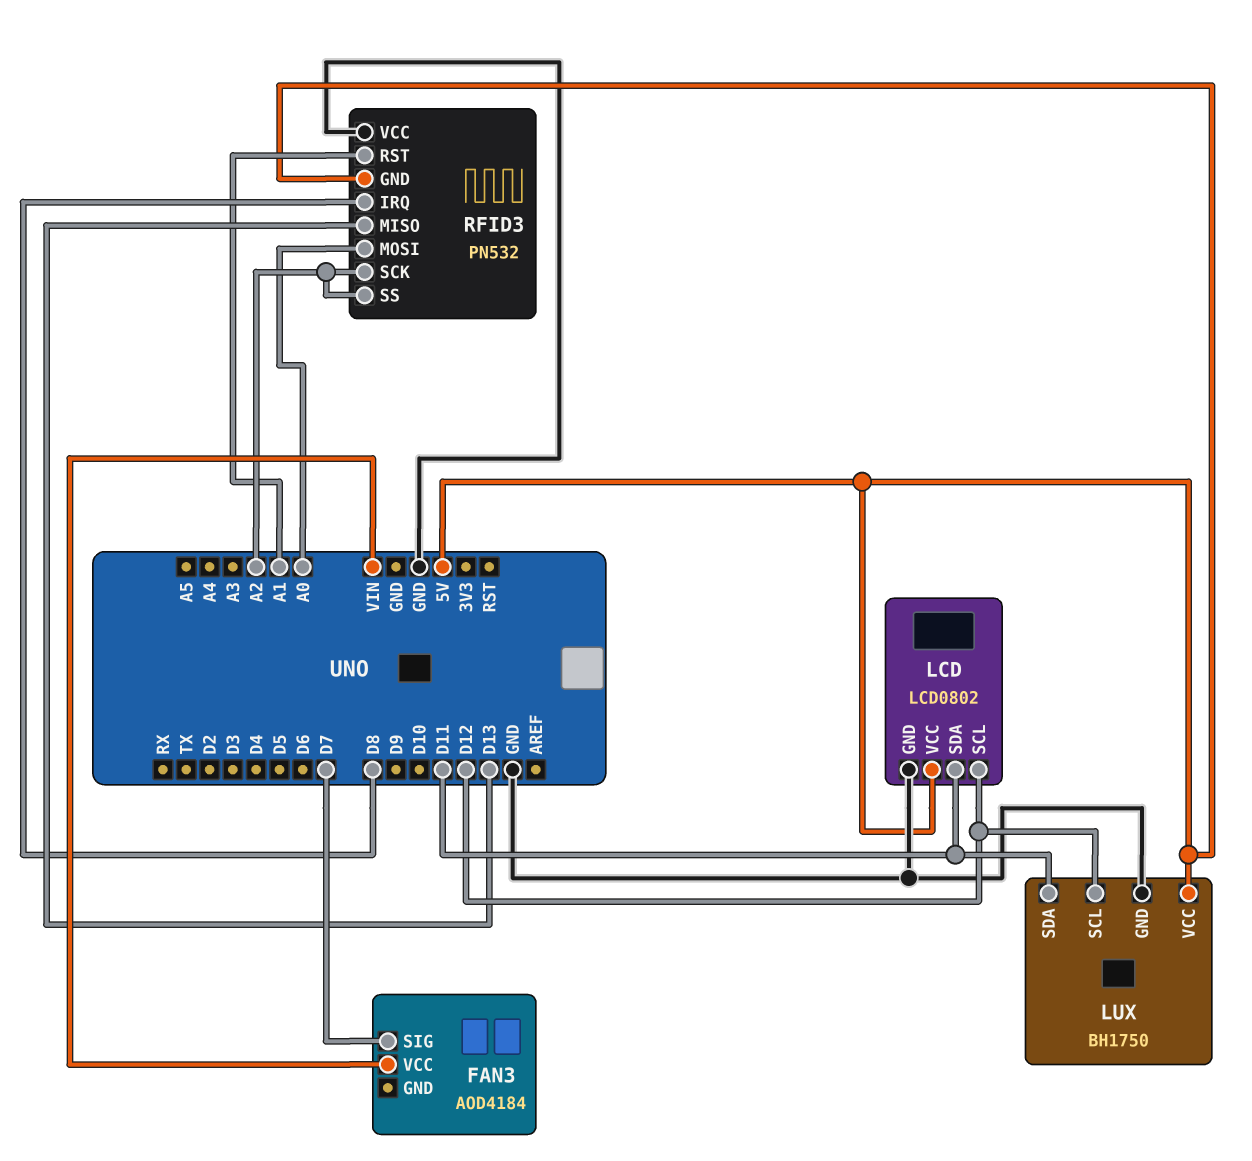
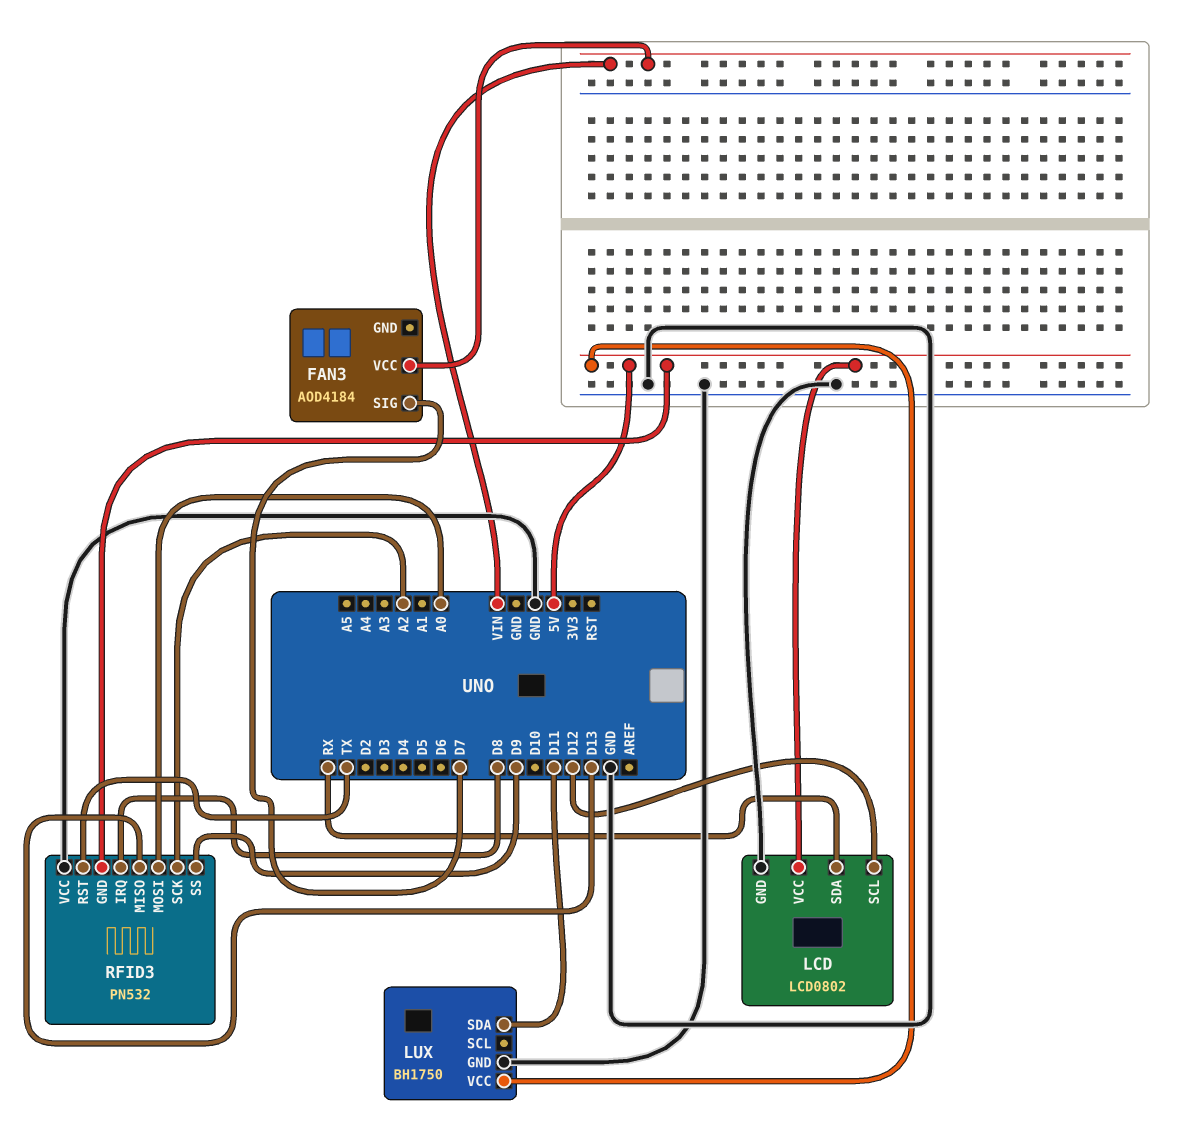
LCD pin SDA: D11 -> RX
LUX pin SCL: D12 -> none
RFID3 pin RST: A1 -> TX
RFID3 pin SS: A2 -> D9

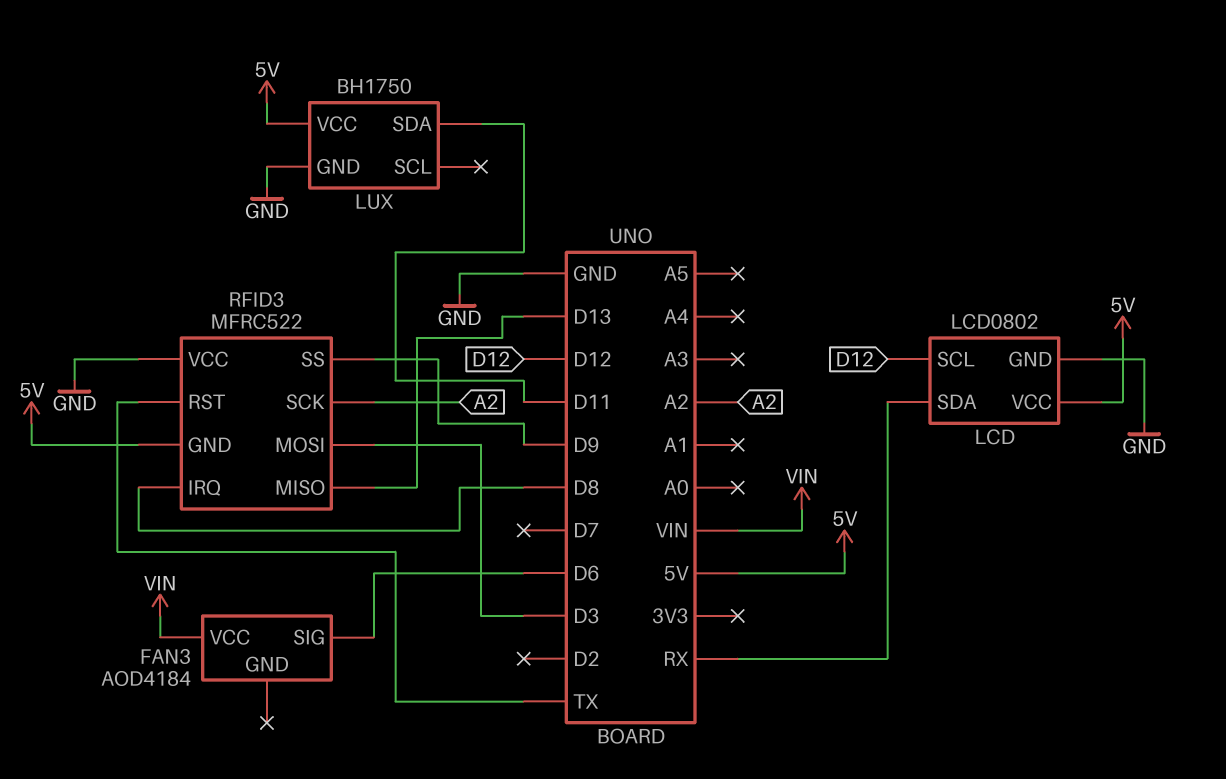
FAN3 pin SIG: D7 -> D6
RFID3: PN532 -> MFRC522
RFID3 pin MOSI: A0 -> D3

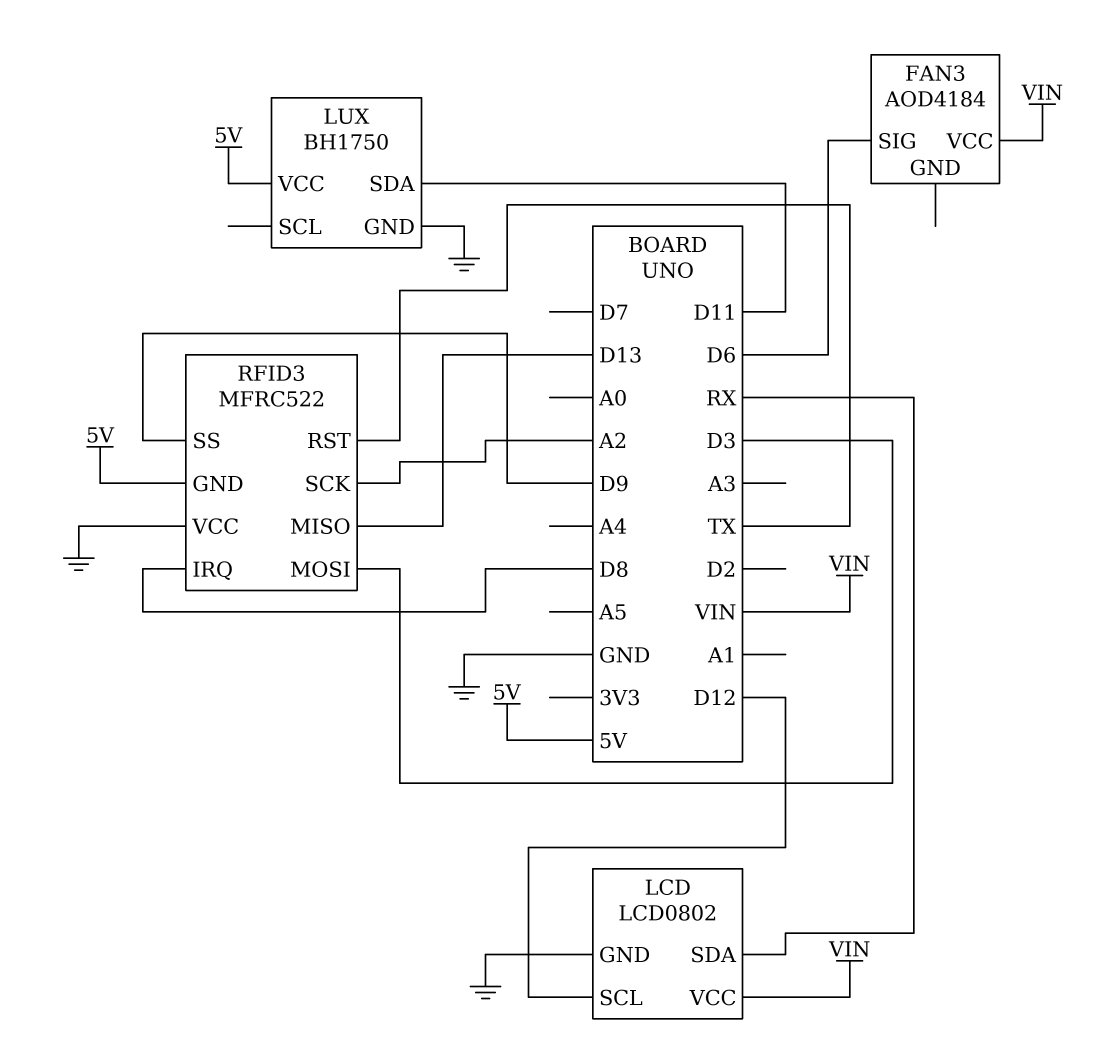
LCD pin VCC: 5V -> VIN

